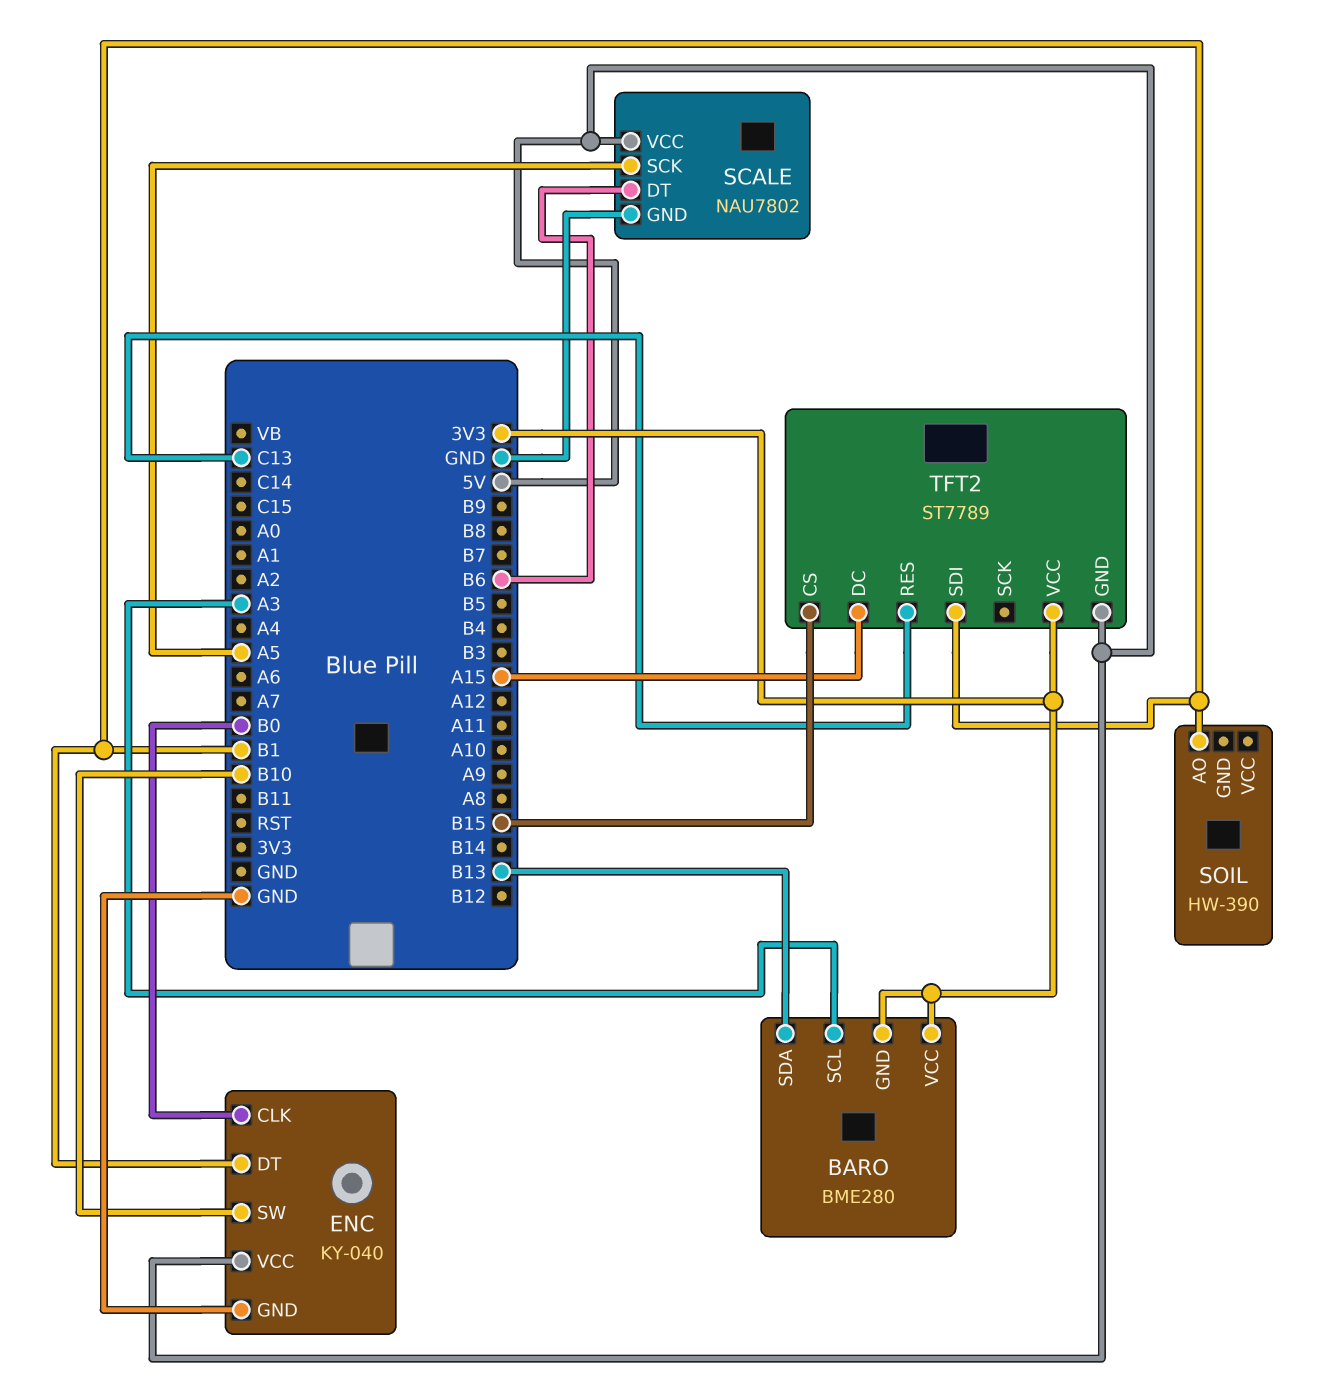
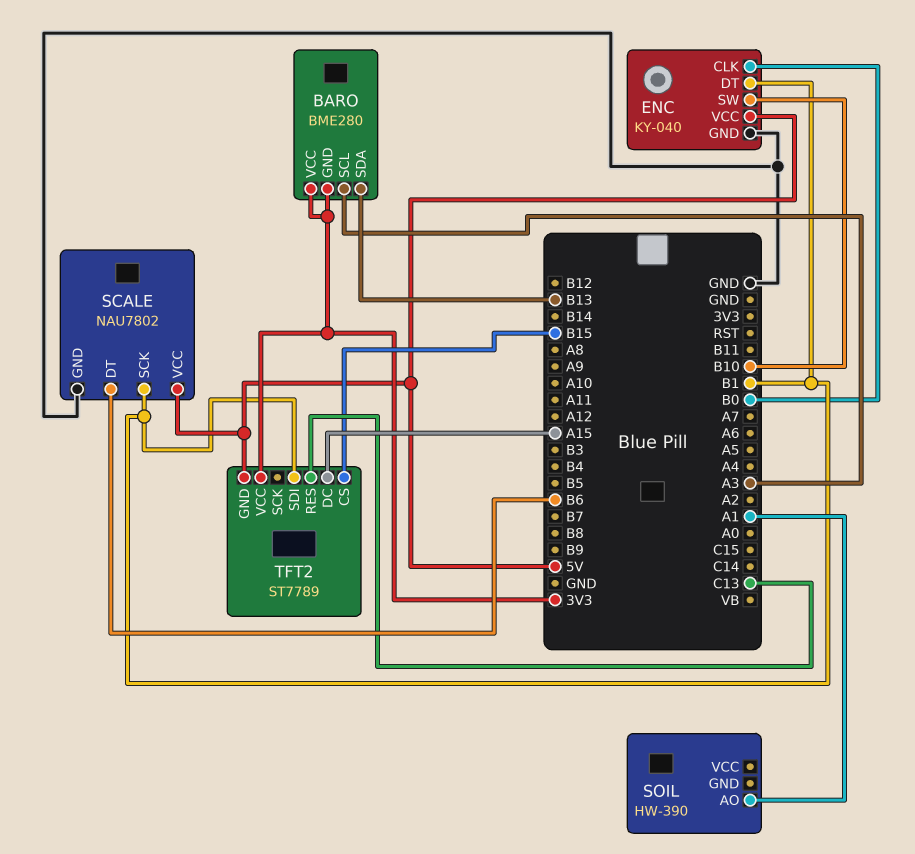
SCALE pin SCK: A5 -> B1
SOIL pin AO: B1 -> A1

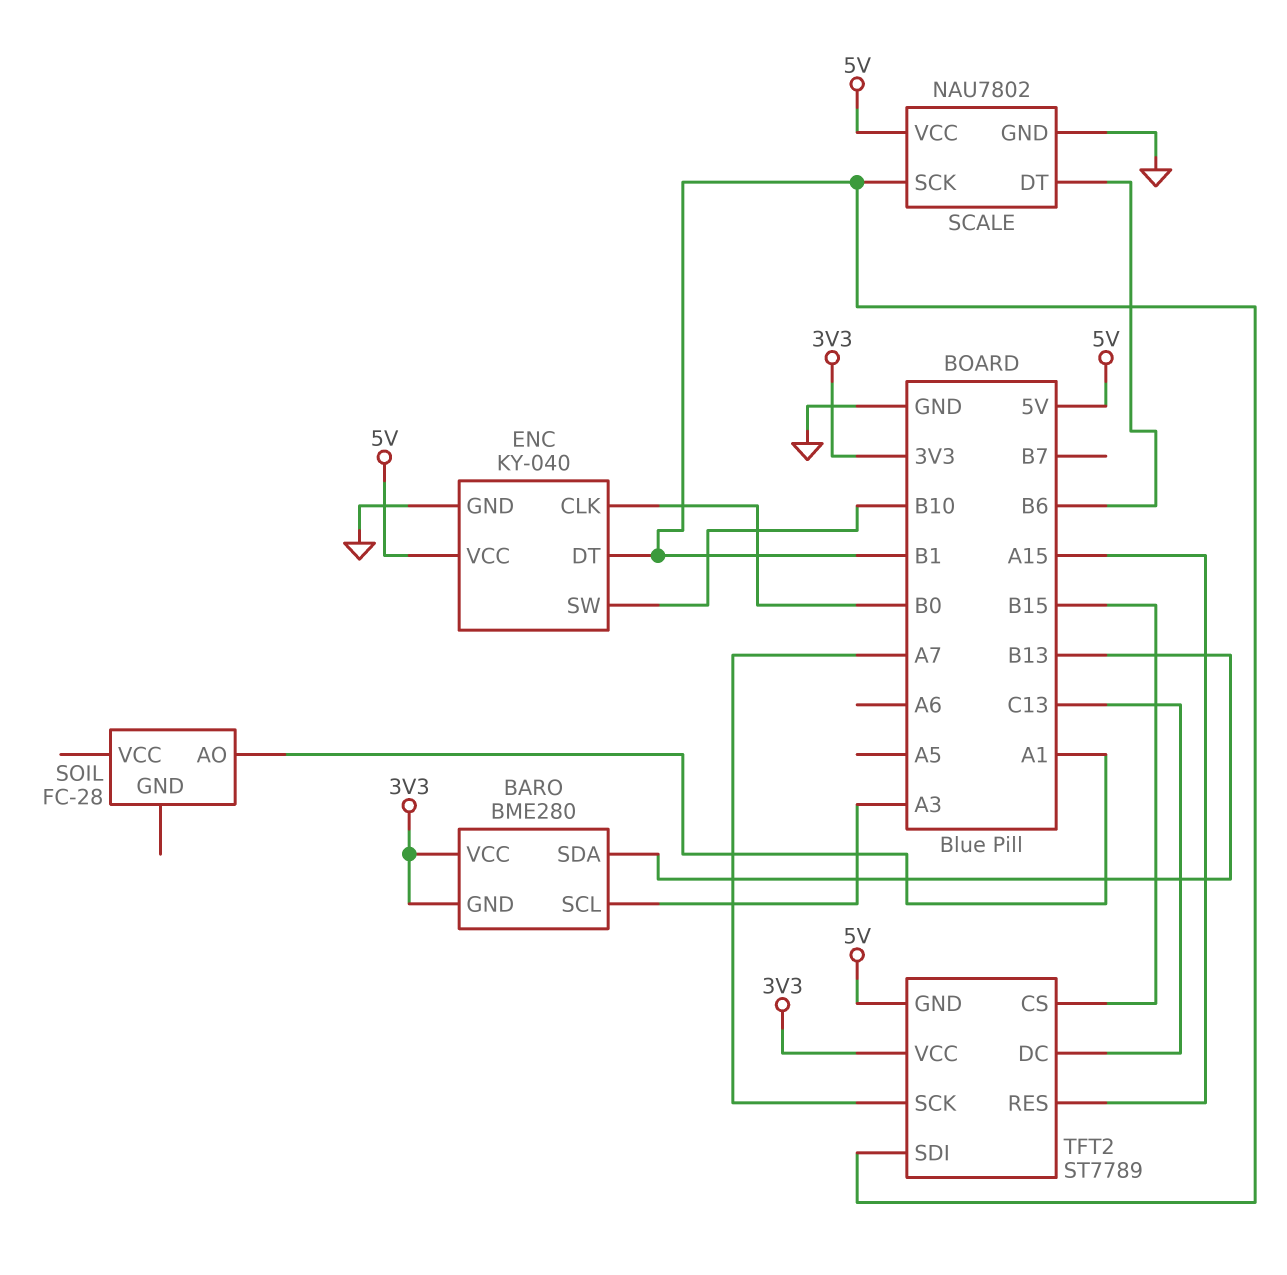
SOIL: HW-390 -> FC-28
TFT2 pin DC: A15 -> C13
TFT2 pin RES: C13 -> A15
TFT2 pin SCK: none -> A7

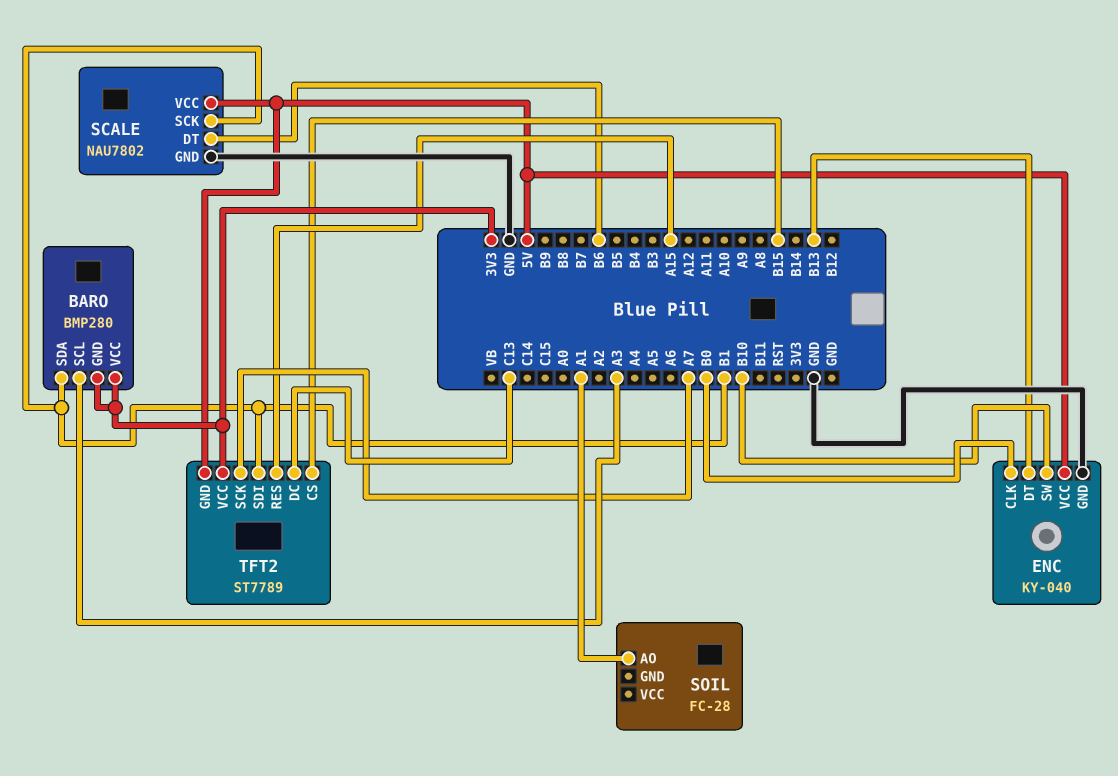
BARO: BME280 -> BMP280
BARO pin SDA: B13 -> B1
ENC pin DT: B1 -> B13

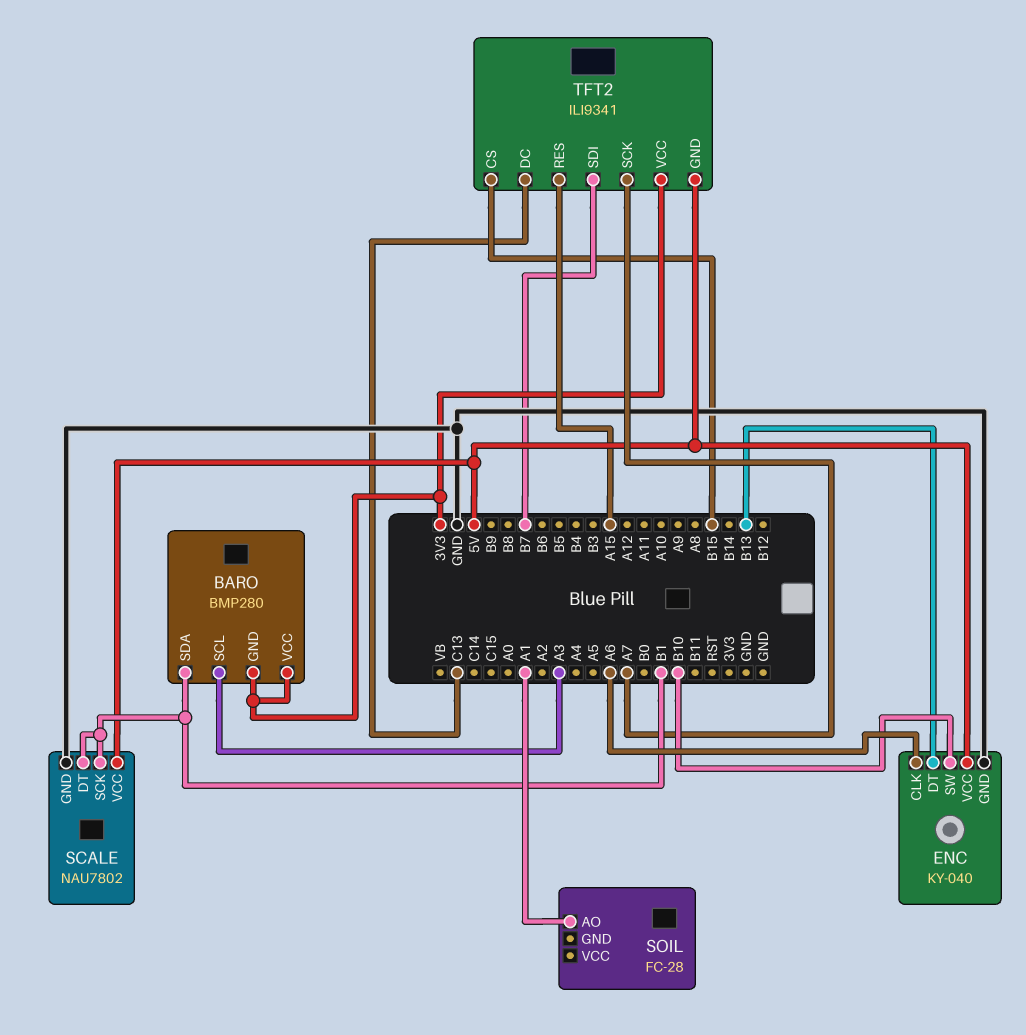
ENC pin CLK: B0 -> A6
SCALE pin DT: B6 -> B1
TFT2: ST7789 -> ILI9341
TFT2 pin SDI: B1 -> B7

